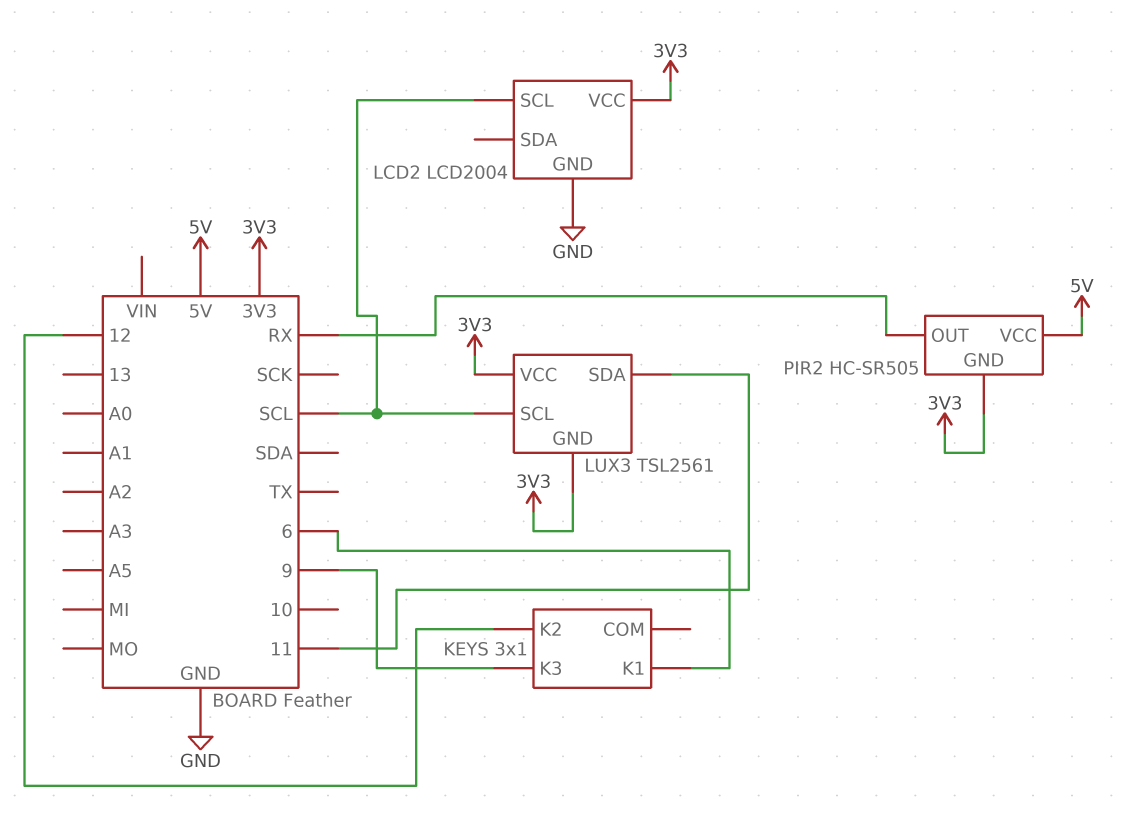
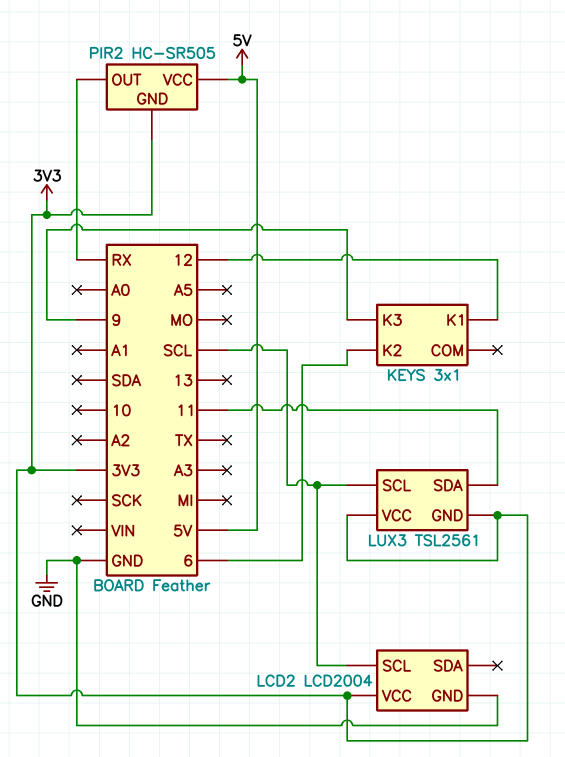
KEYS pin K1: 6 -> 12
KEYS pin K2: 12 -> 6

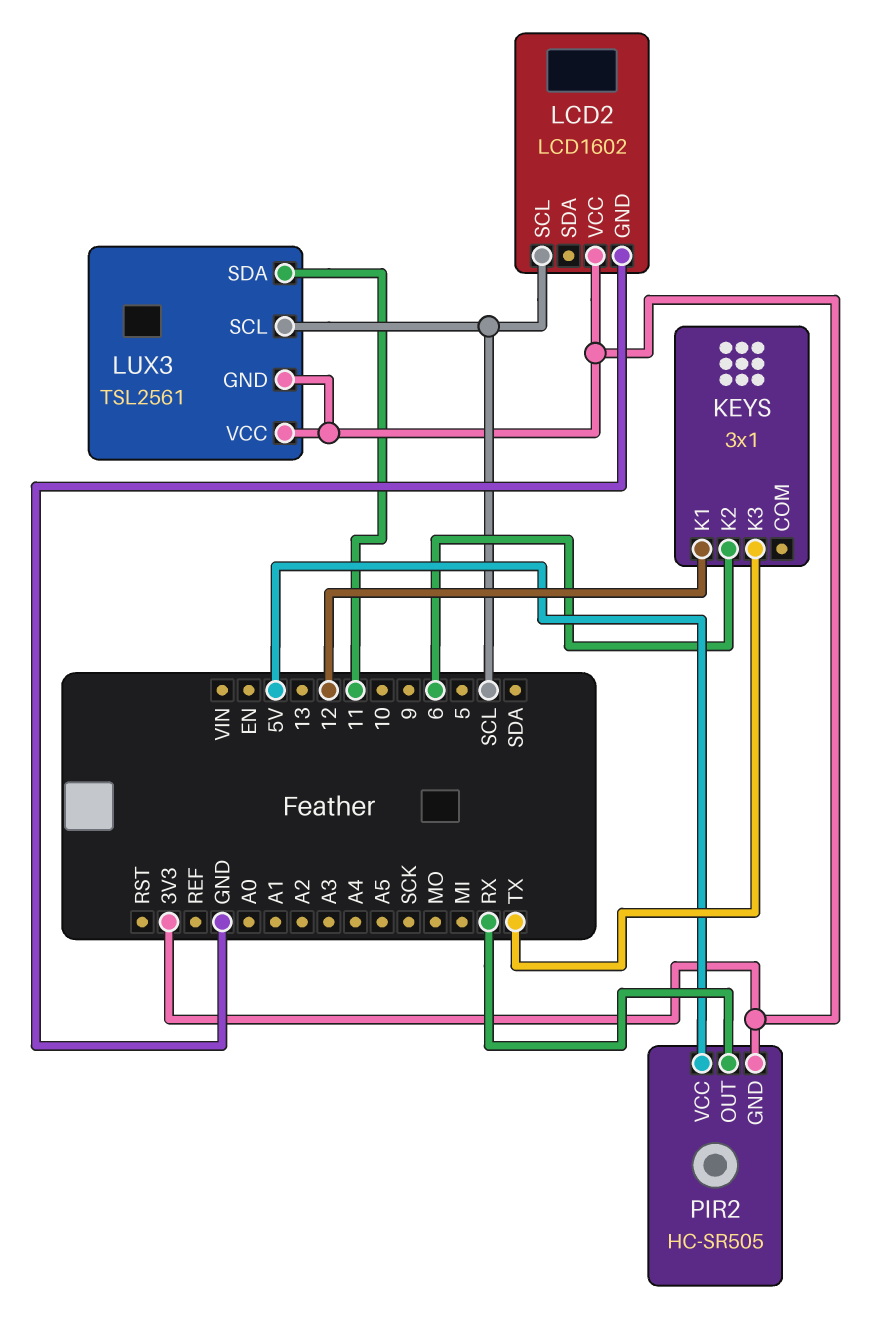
KEYS pin K3: 9 -> TX
LCD2: LCD2004 -> LCD1602

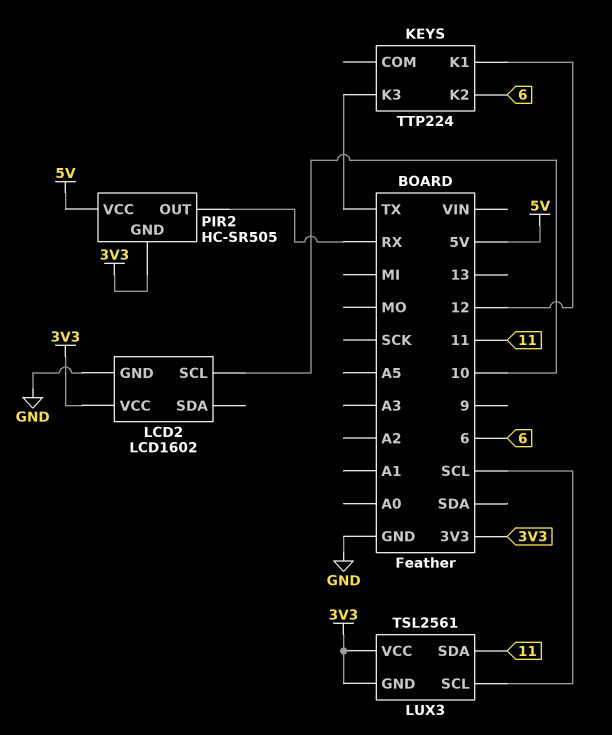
KEYS: 3x1 -> TTP224
LCD2 pin SCL: SCL -> 10

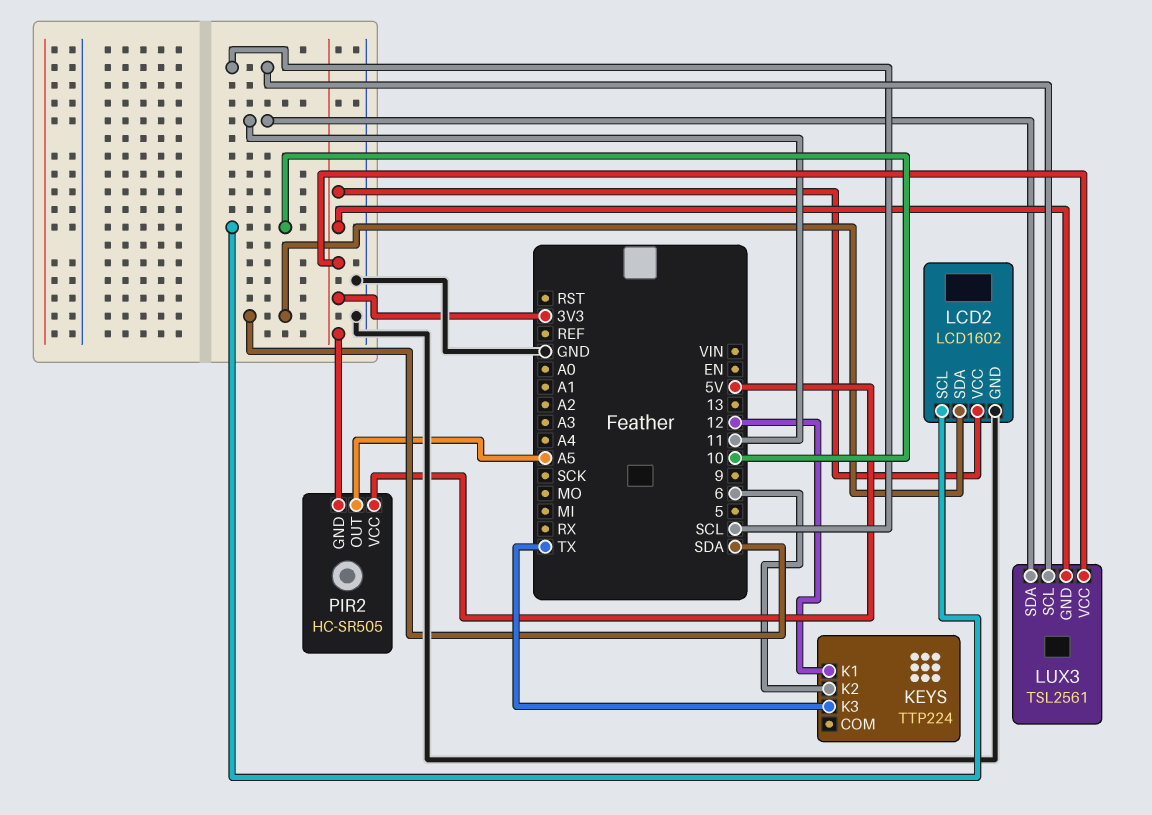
LCD2 pin SDA: none -> SDA
PIR2 pin OUT: RX -> A5

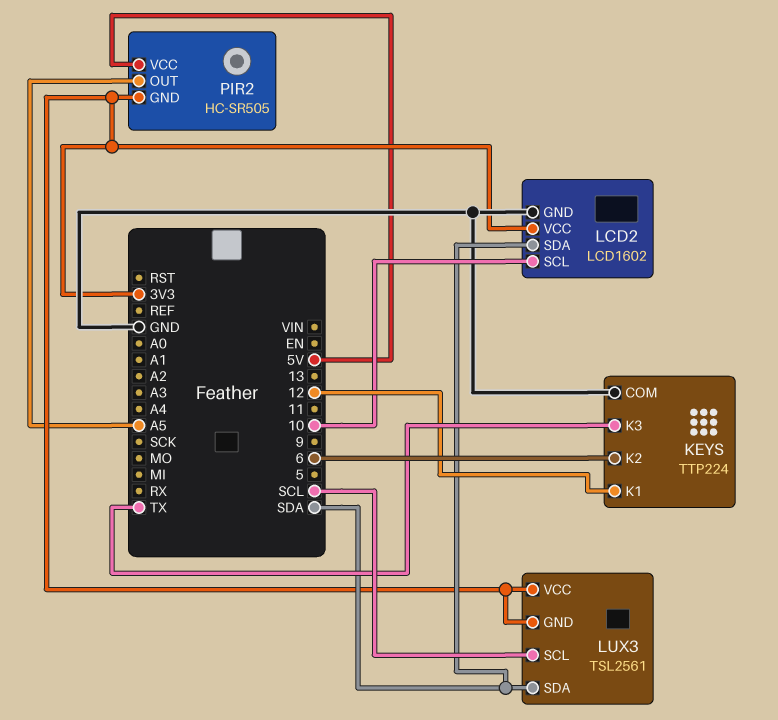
KEYS pin COM: none -> GND
LUX3 pin SDA: 11 -> SDA

